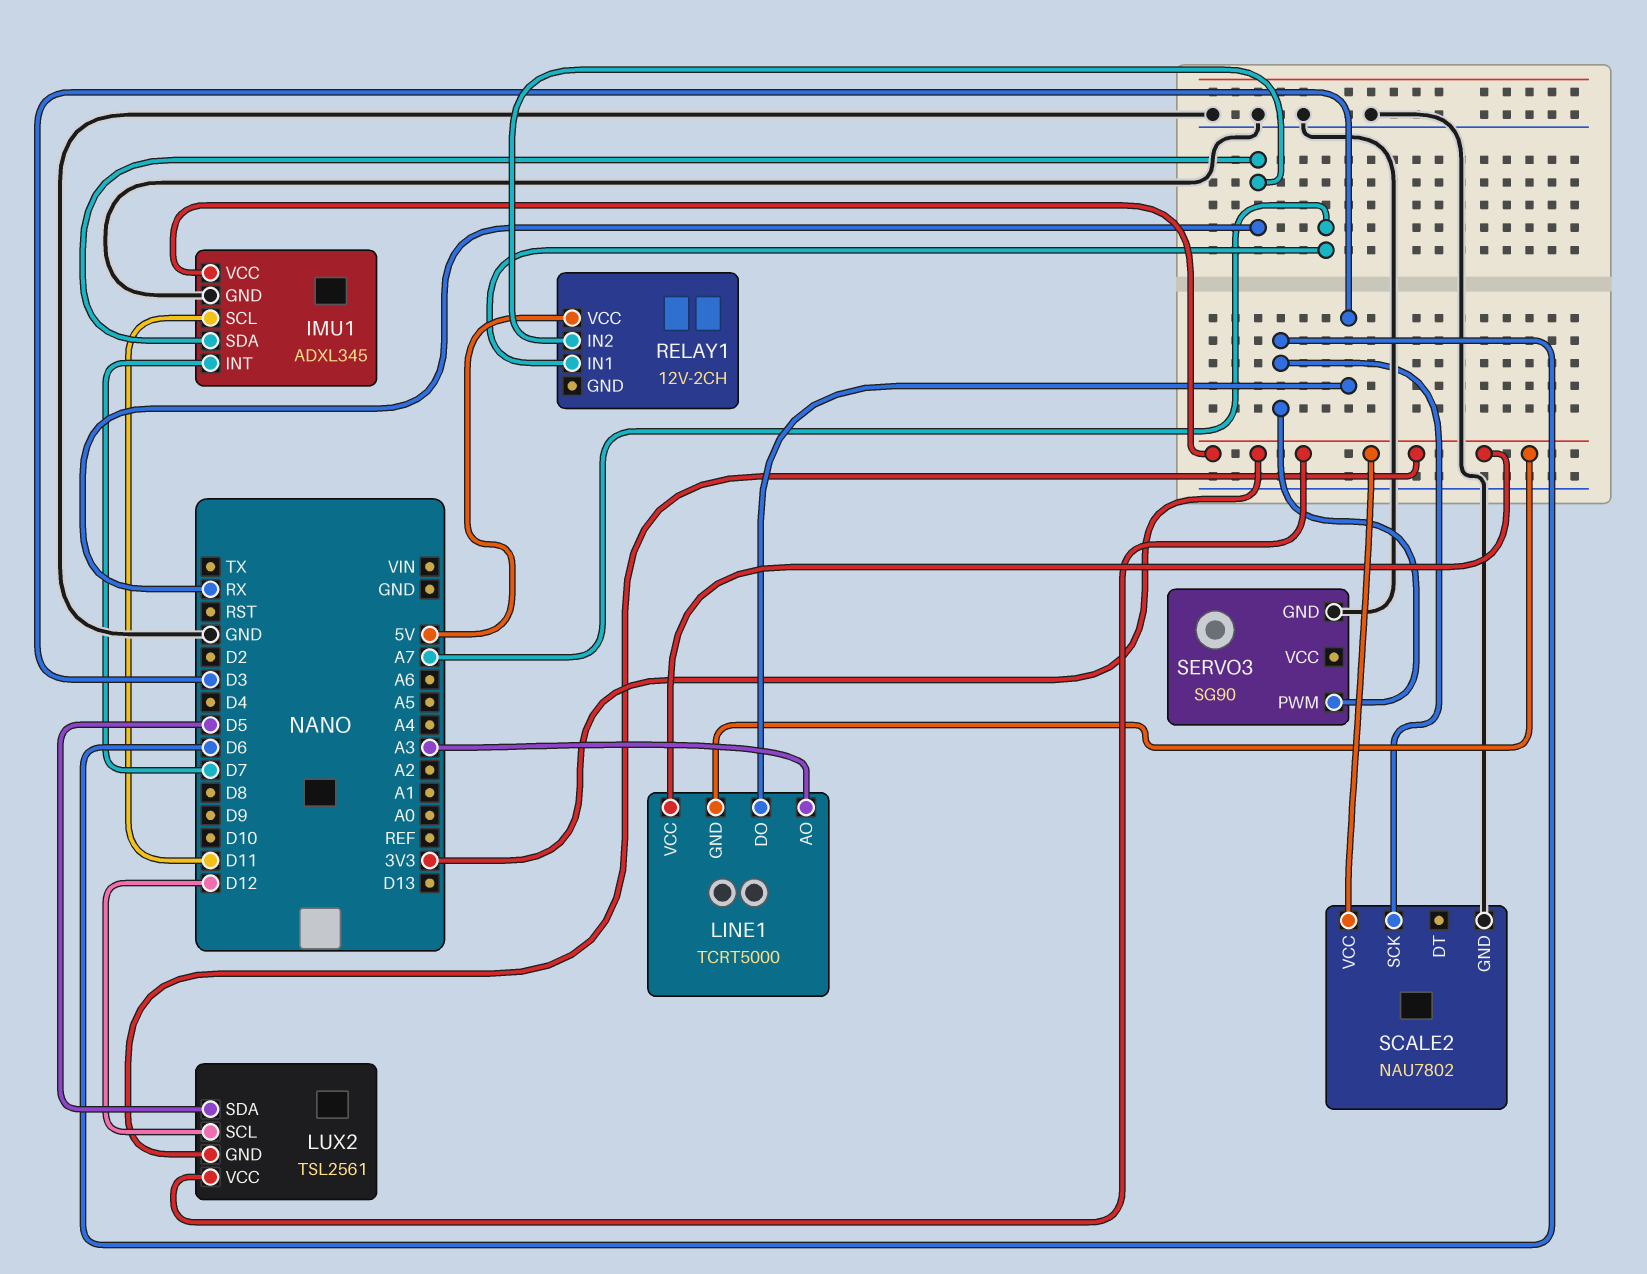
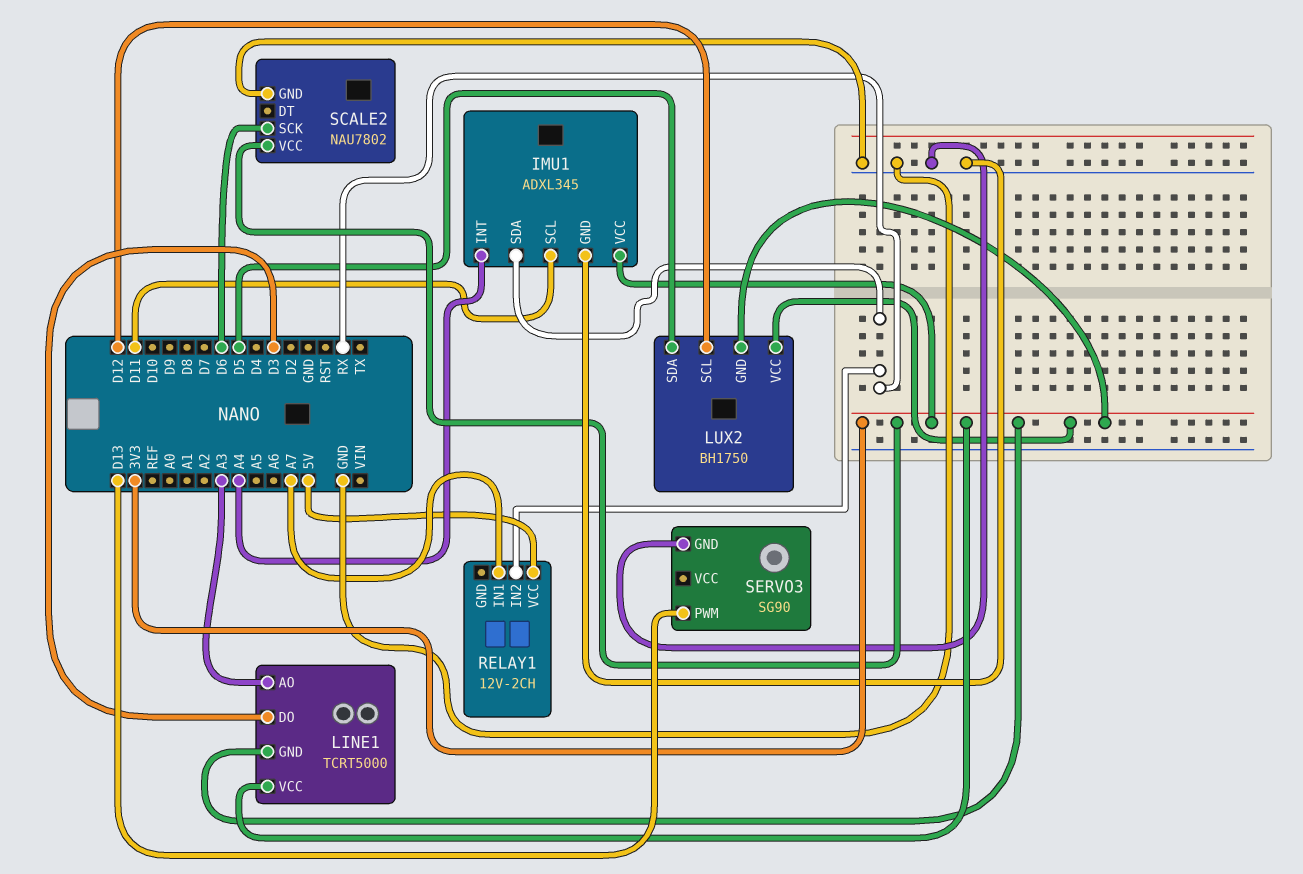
IMU1 pin INT: D7 -> A4
LUX2: TSL2561 -> BH1750
SERVO3 pin PWM: D6 -> D13

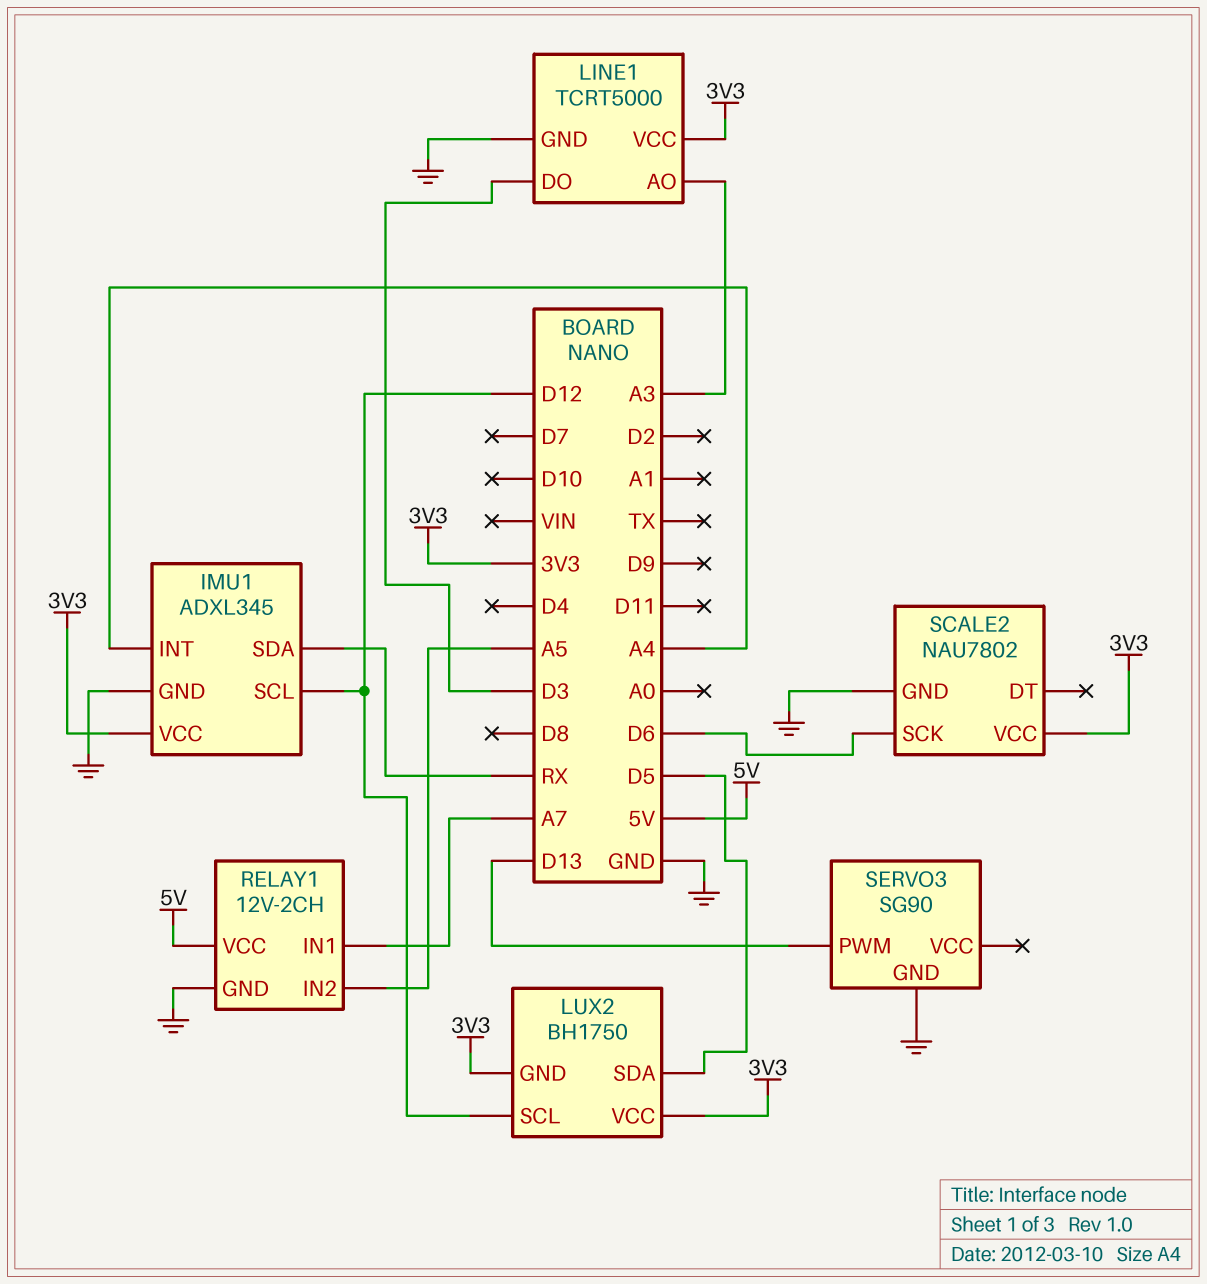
IMU1 pin SCL: D11 -> D12
LINE1 pin GND: 3V3 -> GND
RELAY1 pin GND: none -> GND
RELAY1 pin IN2: RX -> A5

